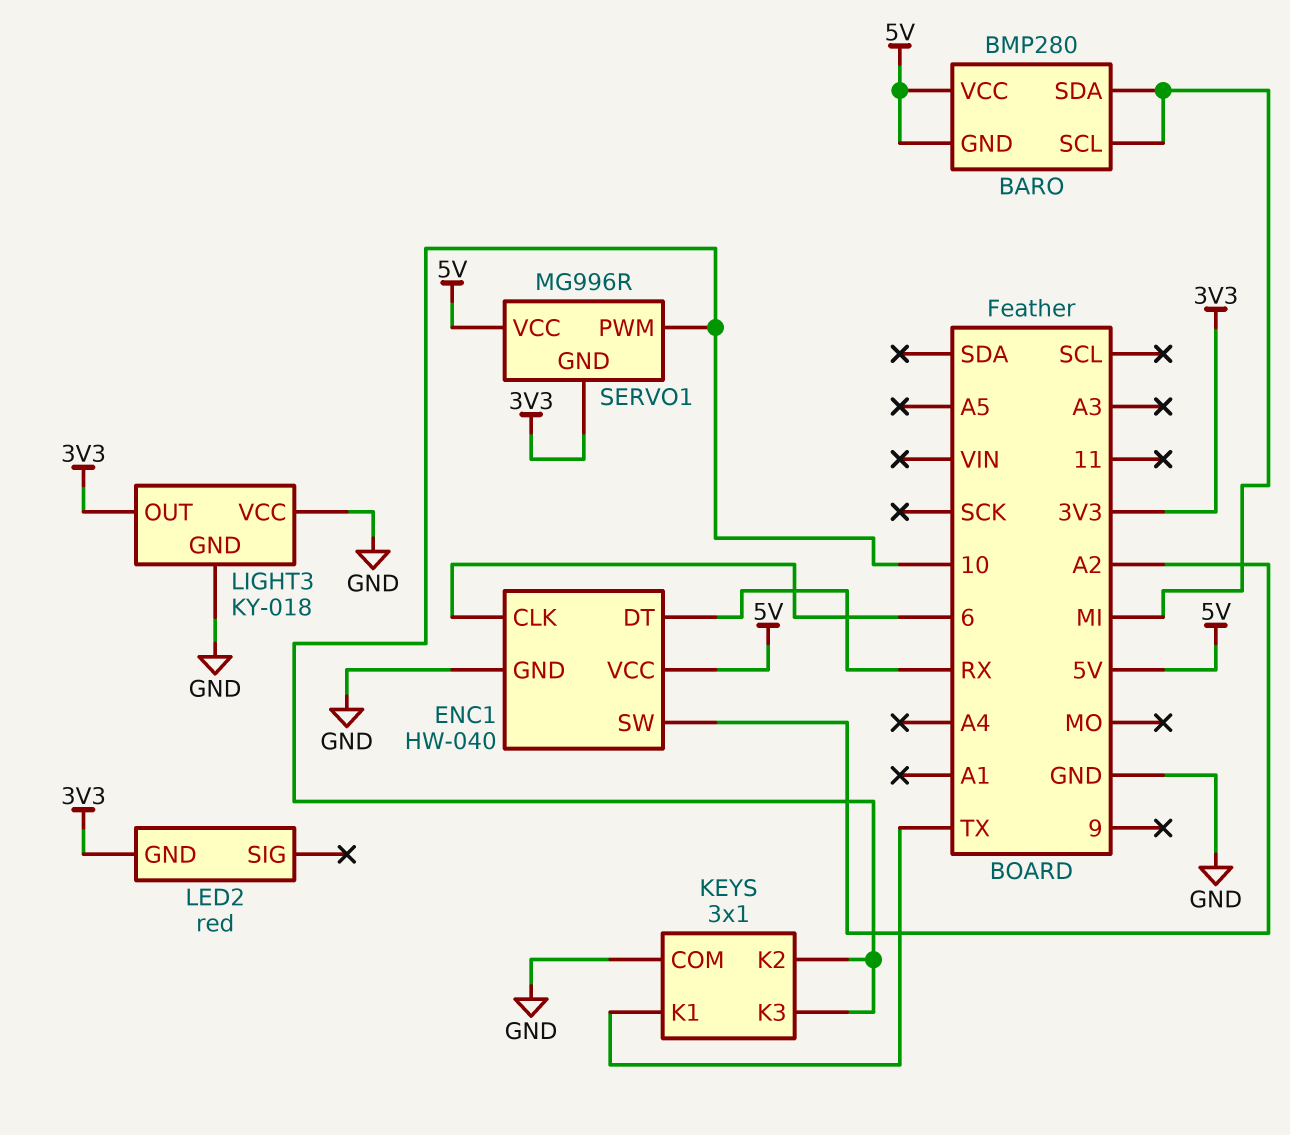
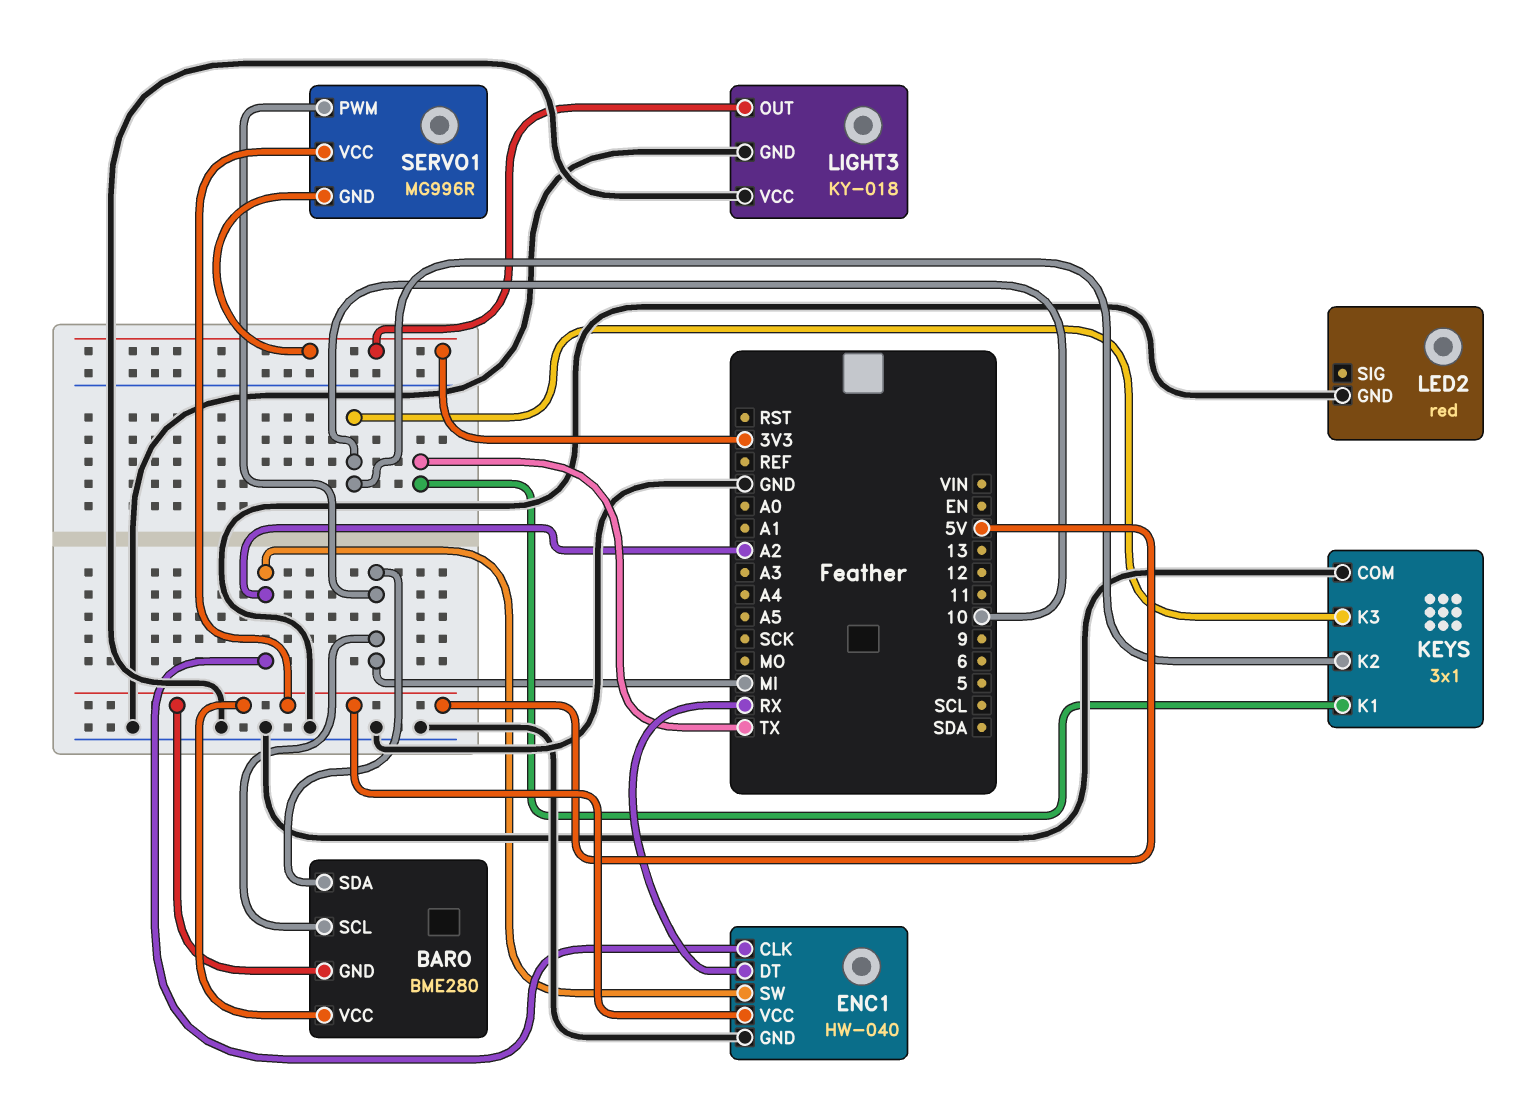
BARO: BMP280 -> BME280
ENC1 pin CLK: 6 -> A2
LED2 pin GND: 3V3 -> GND
SERVO1 pin PWM: 10 -> MI

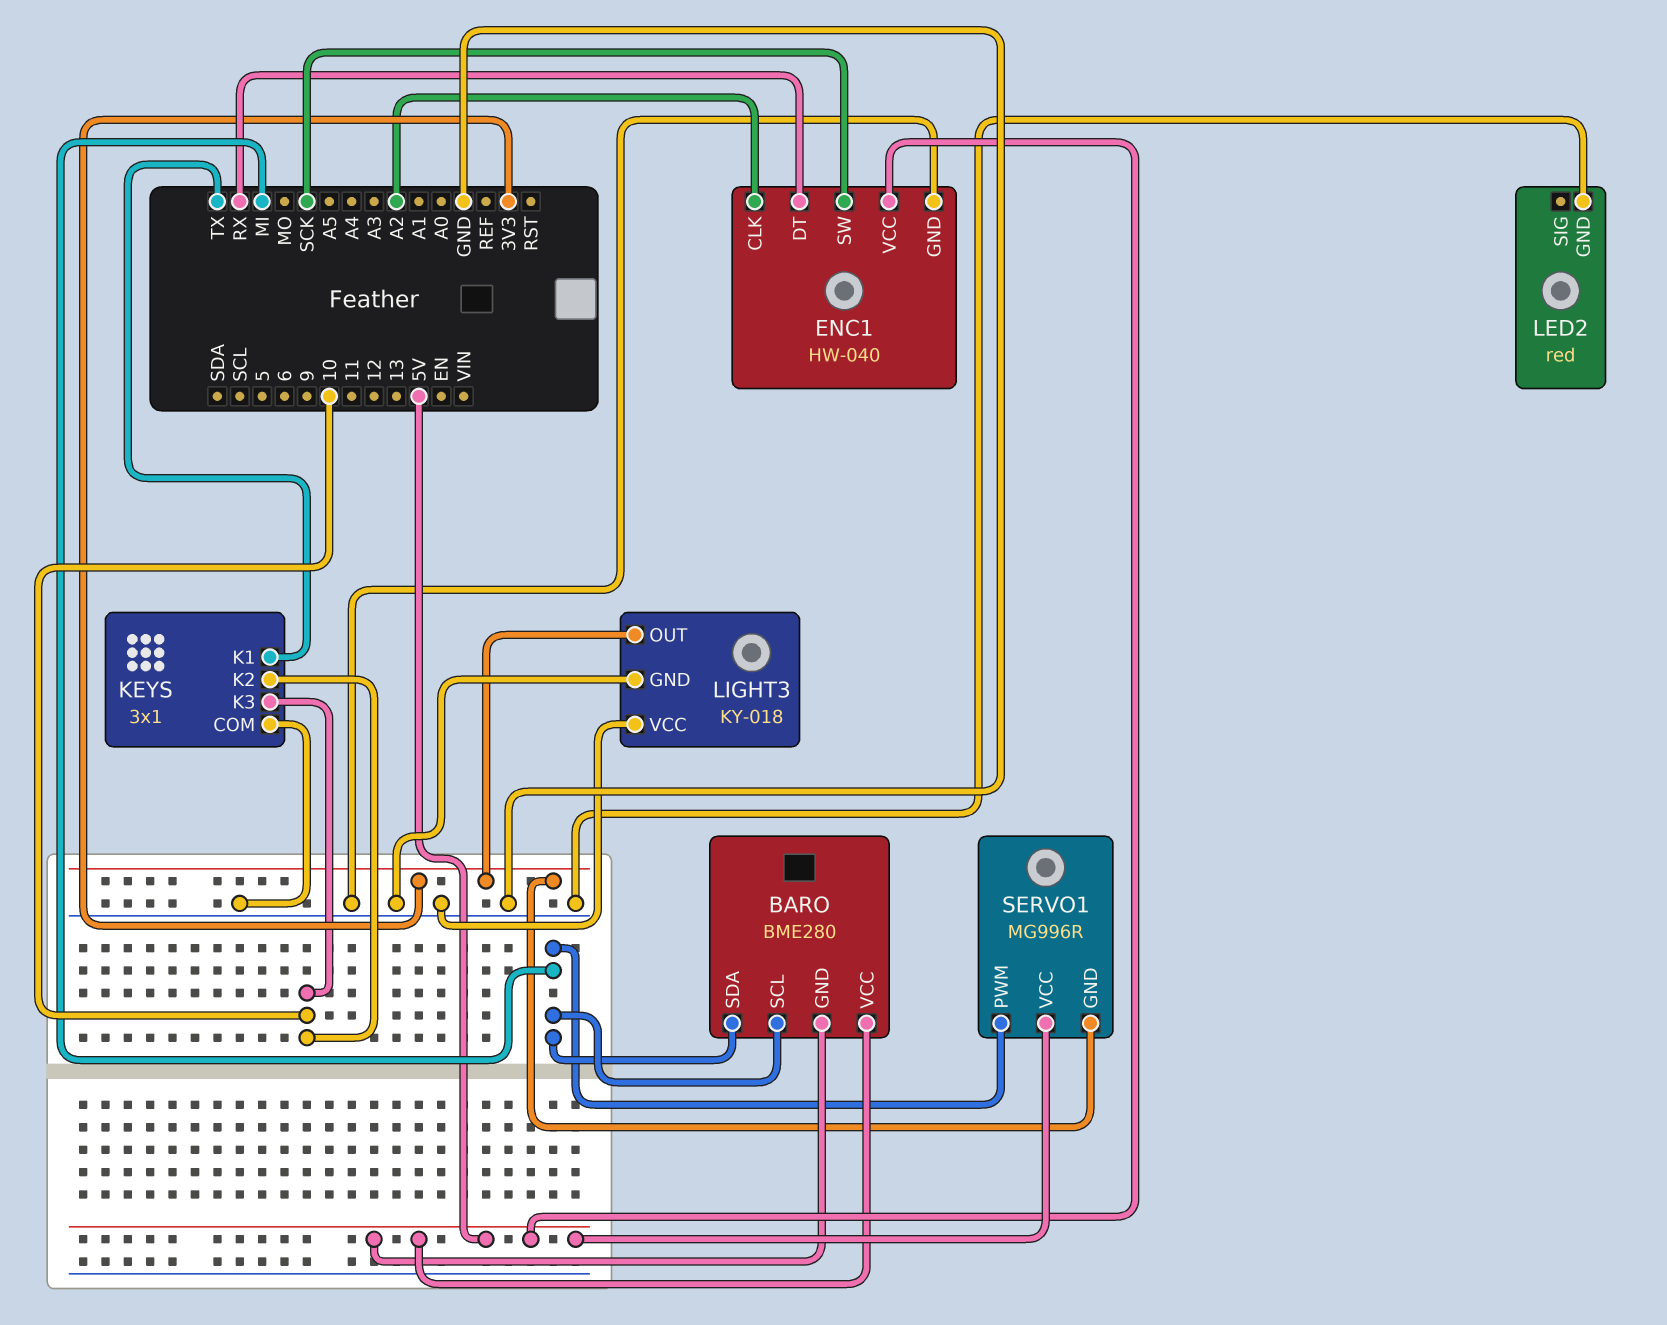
ENC1 pin SW: A2 -> SCK

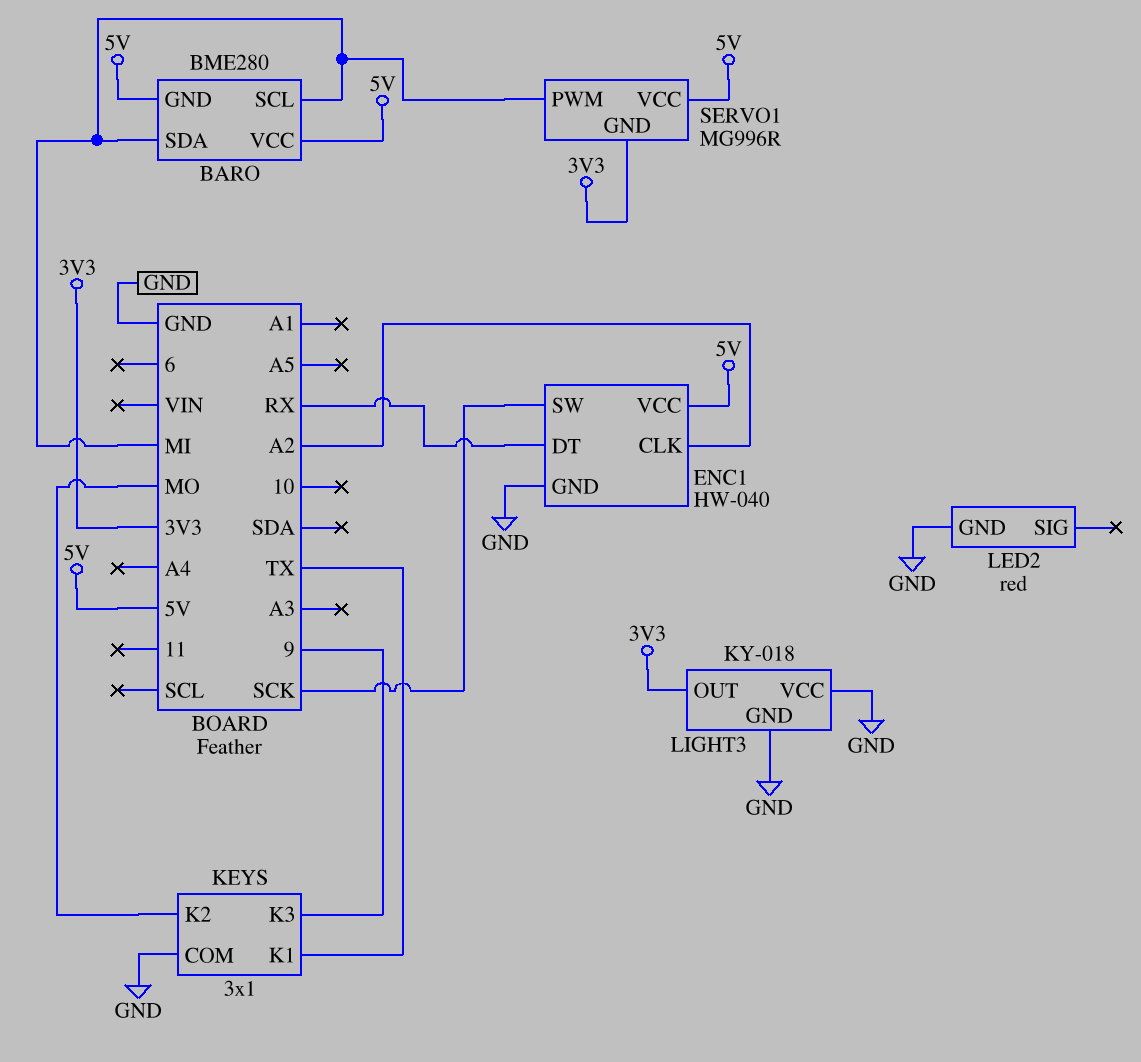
KEYS pin K2: 10 -> MO
KEYS pin K3: 10 -> 9

